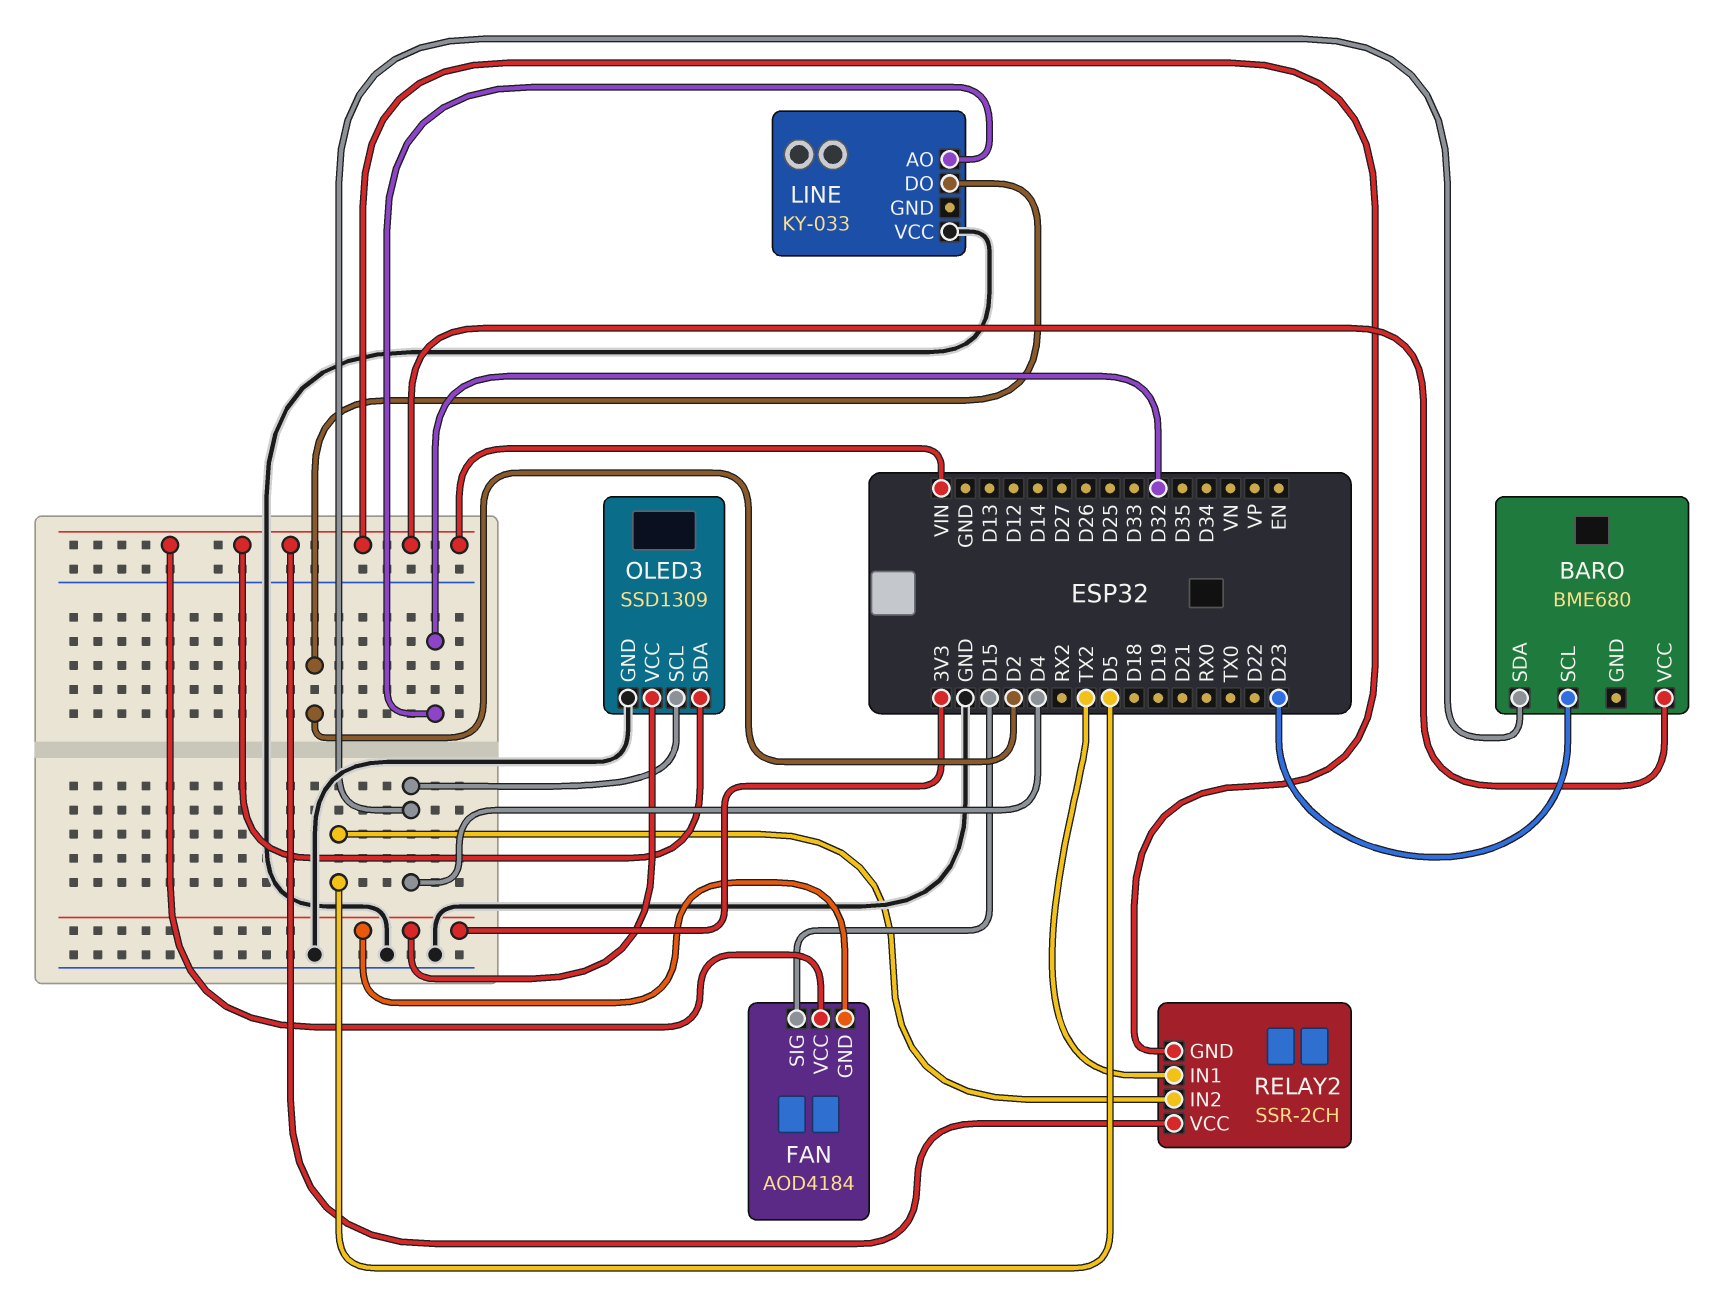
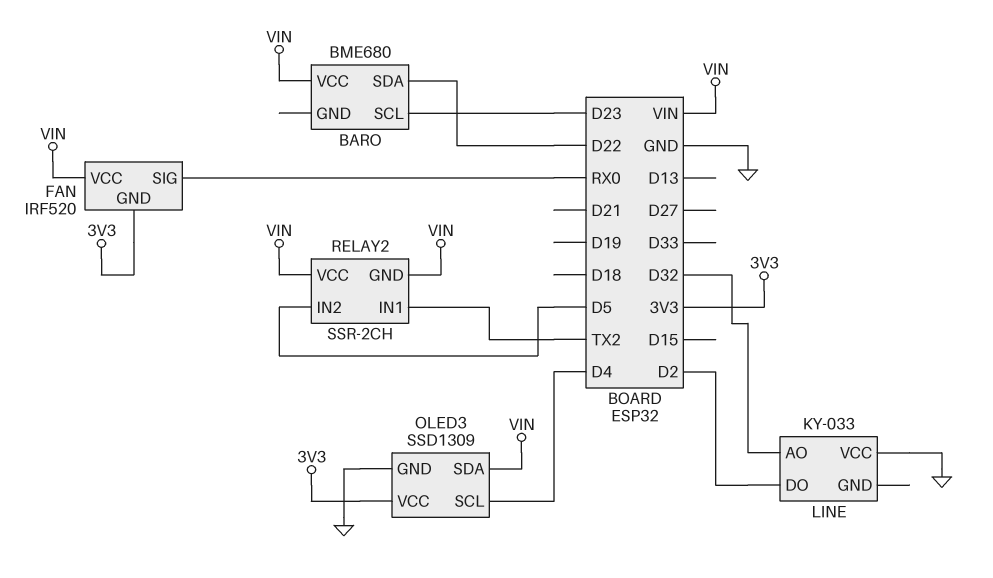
BARO pin SDA: D4 -> D22
FAN: AOD4184 -> IRF520
FAN pin SIG: D15 -> RX0

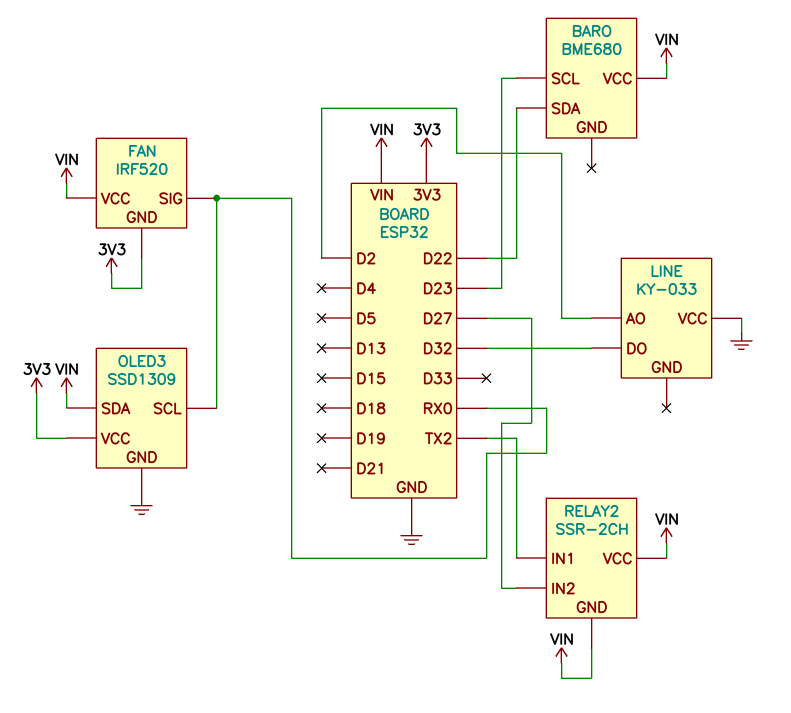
LINE pin AO: D32 -> D2
LINE pin DO: D2 -> D32
OLED3 pin SCL: D4 -> RX0
RELAY2 pin IN2: D5 -> D27

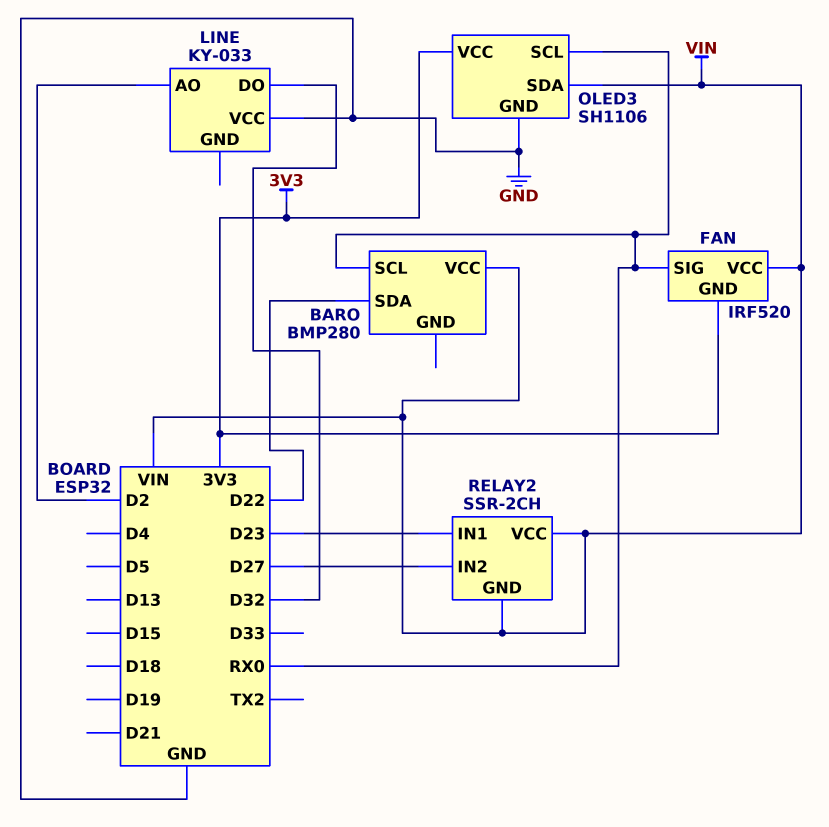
BARO: BME680 -> BMP280
BARO pin SCL: D23 -> RX0
OLED3: SSD1309 -> SH1106
RELAY2 pin IN1: TX2 -> D23

